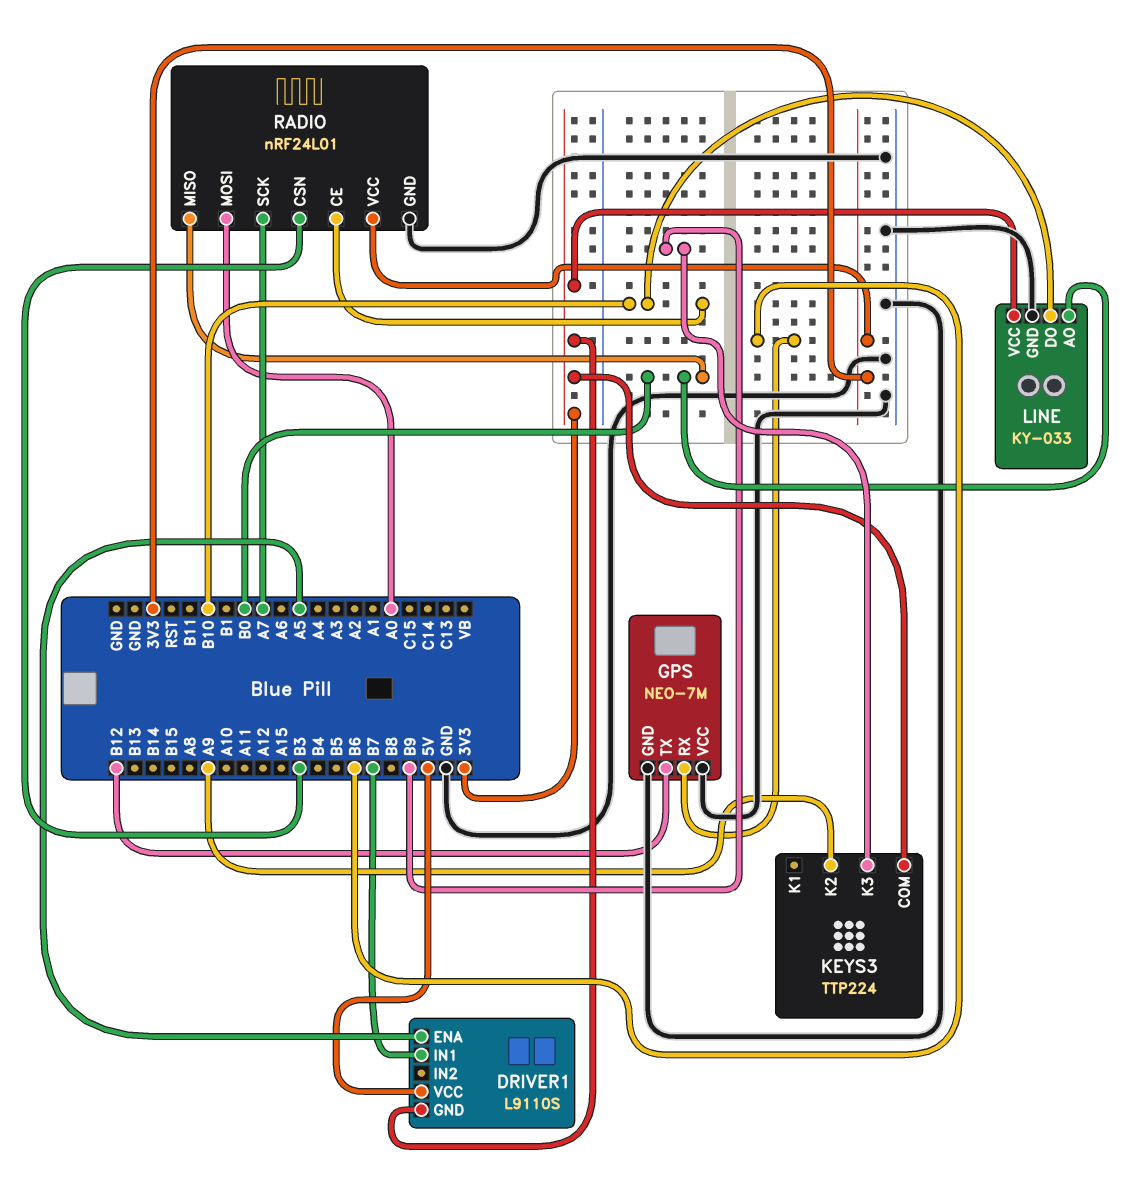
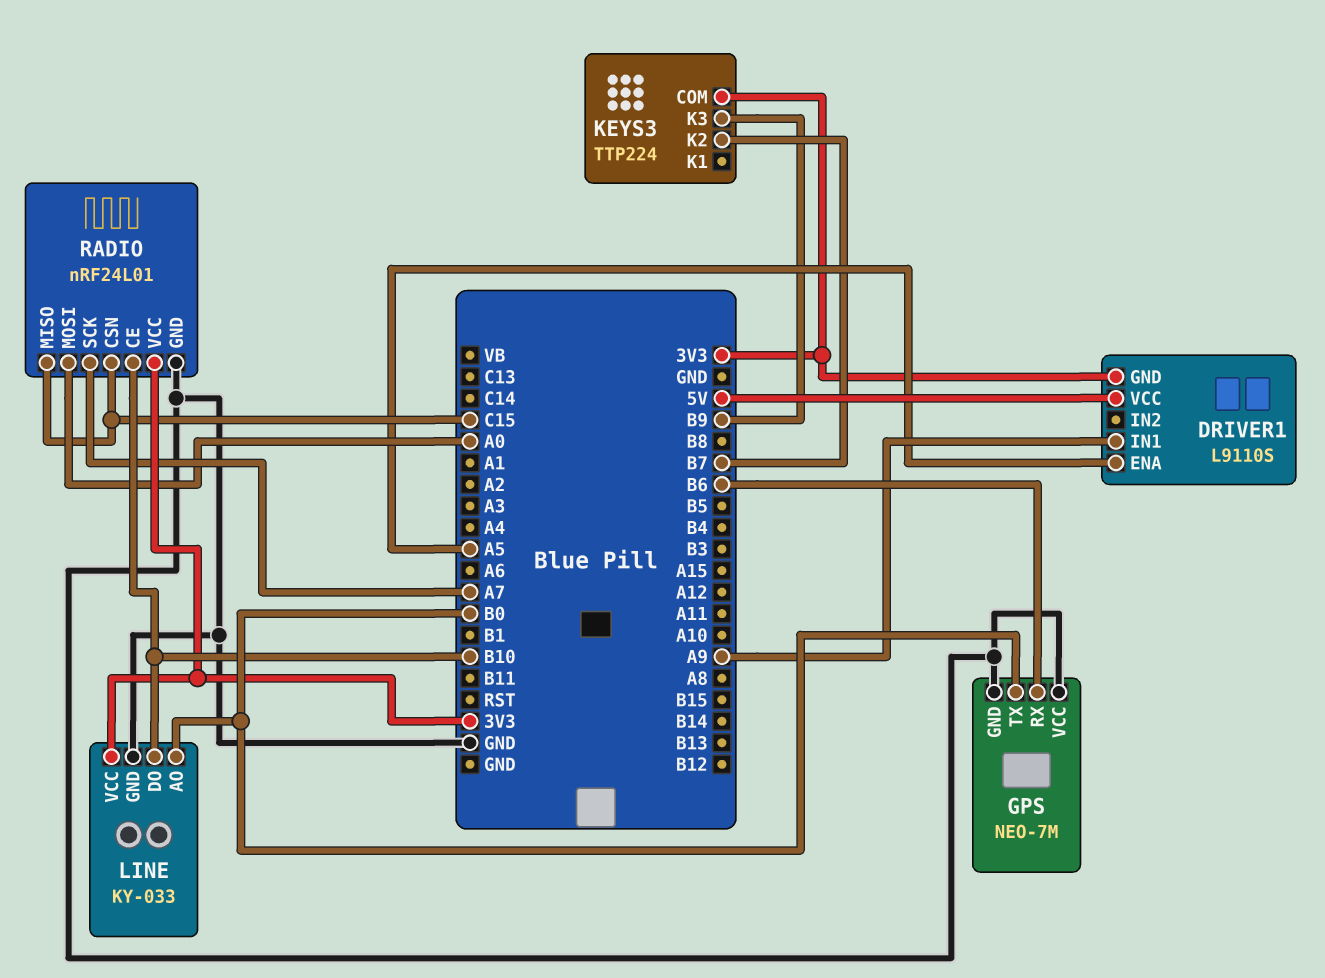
DRIVER1 pin IN1: B7 -> A9
GPS pin TX: B12 -> B0
KEYS3 pin K2: A9 -> B7
RADIO pin CSN: B3 -> C15
RADIO pin MISO: B0 -> C15

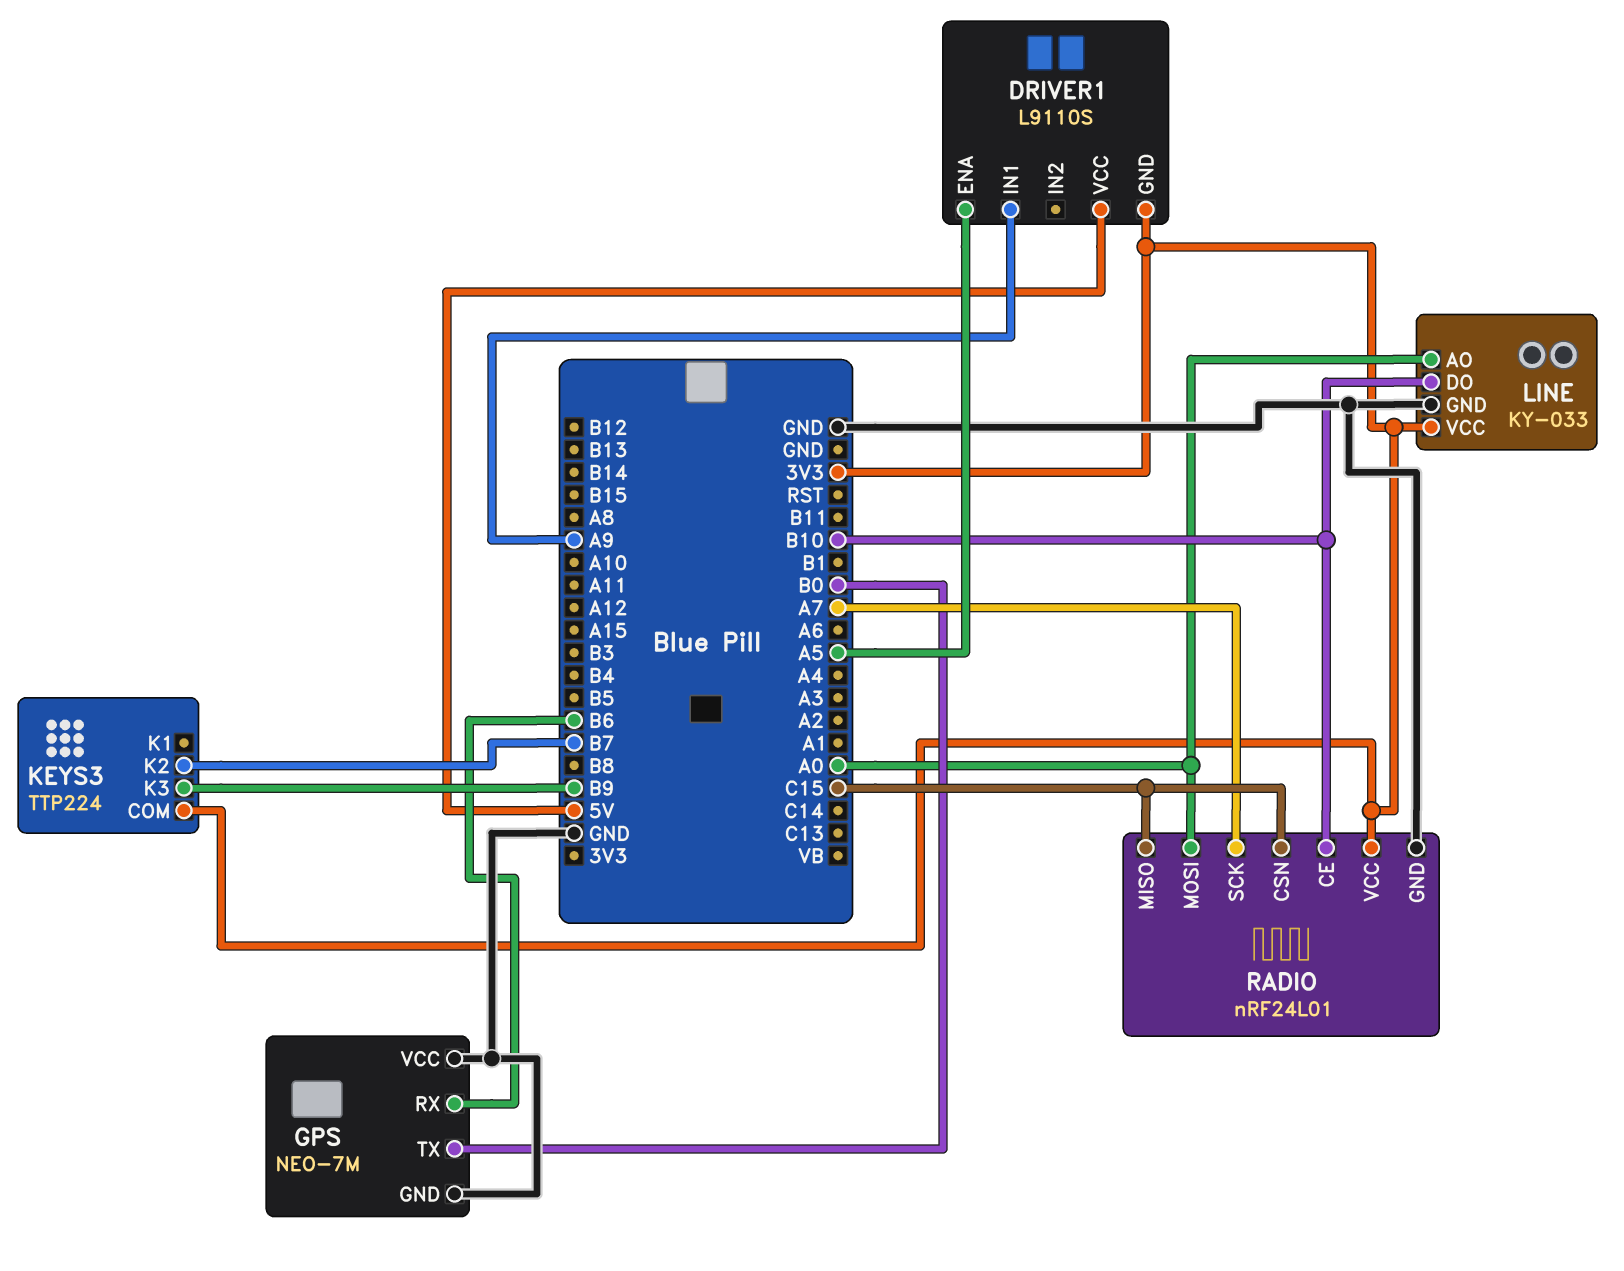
LINE pin AO: B0 -> A0

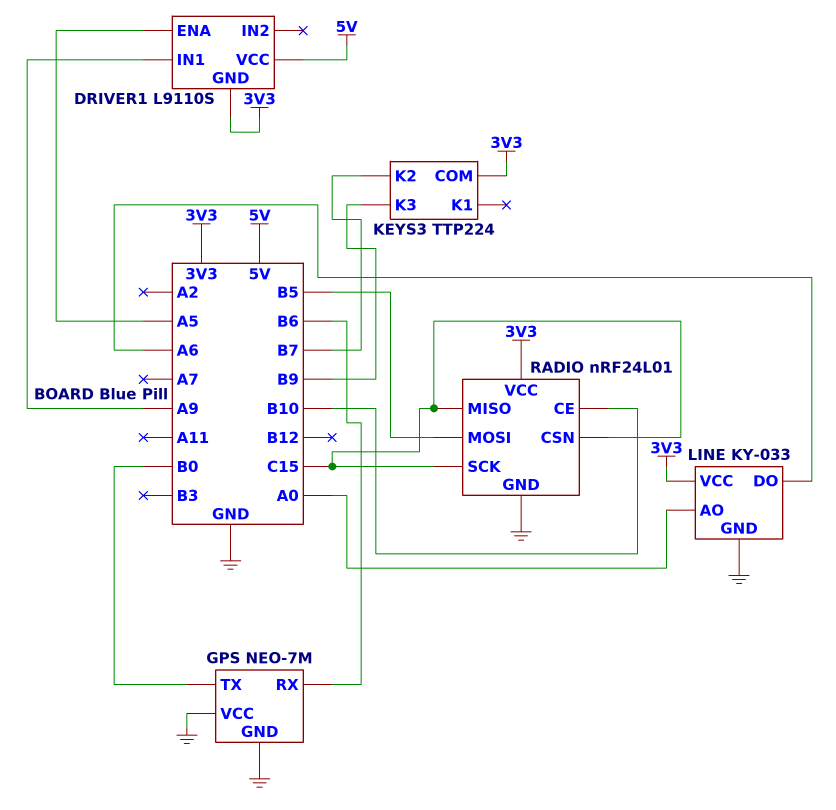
LINE pin DO: B10 -> A6
RADIO pin MOSI: A0 -> B5
RADIO pin SCK: A7 -> C15

